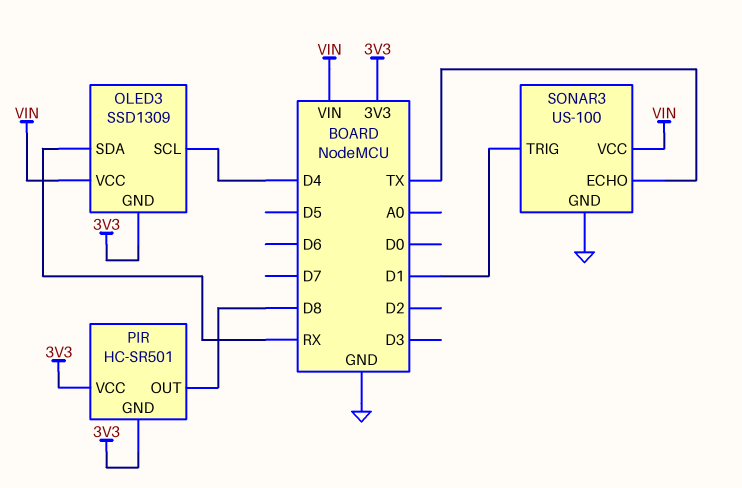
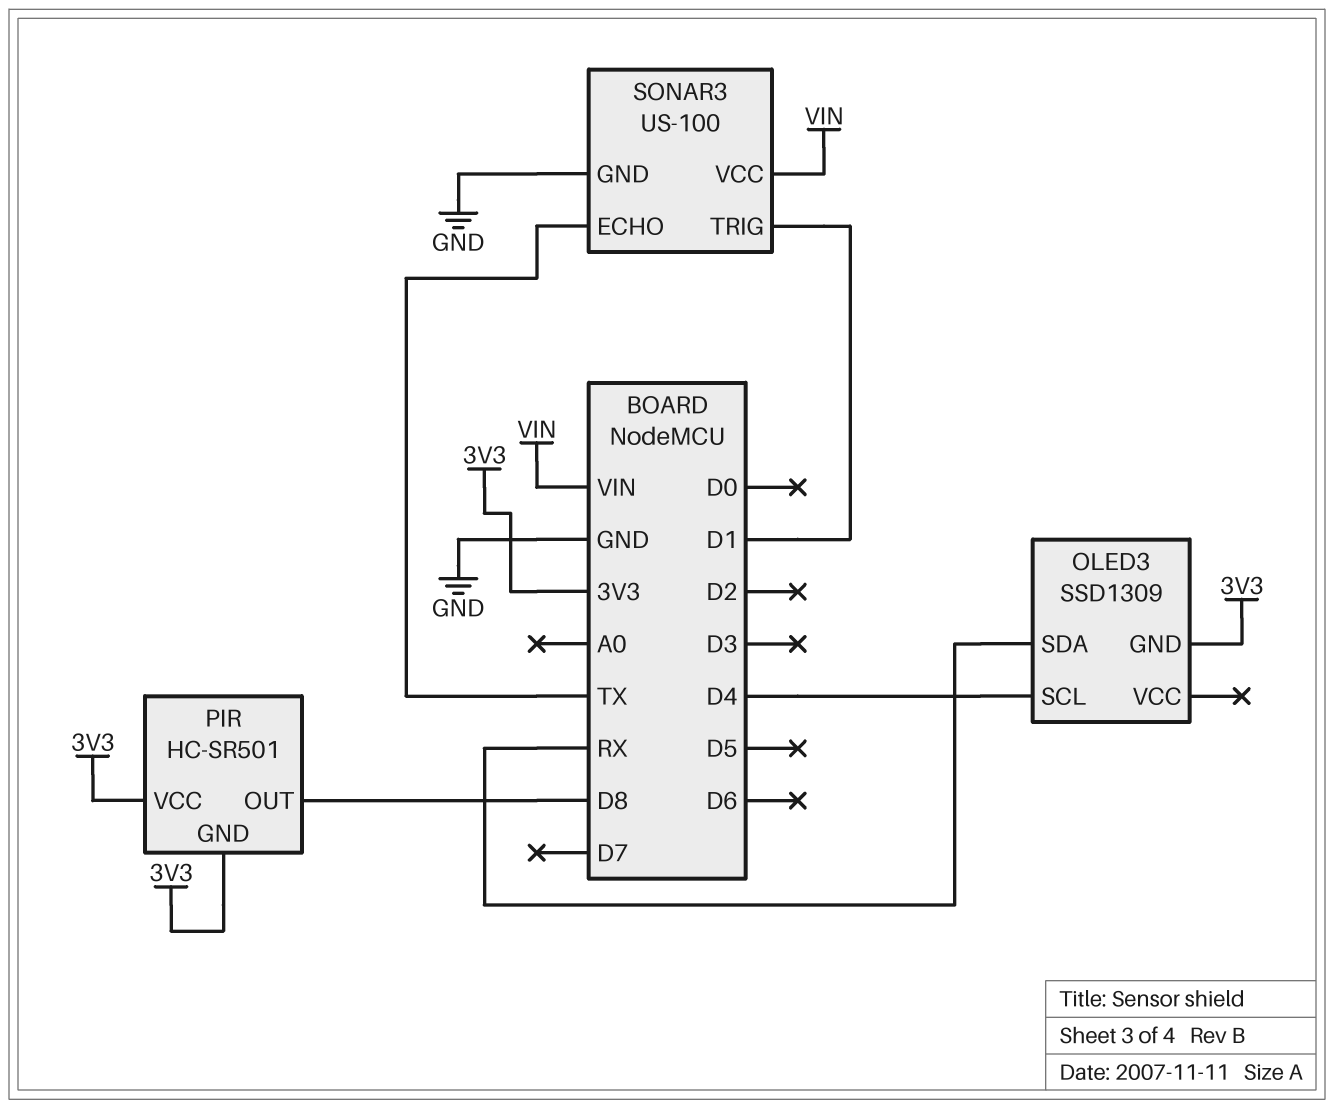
OLED3 pin VCC: VIN -> none

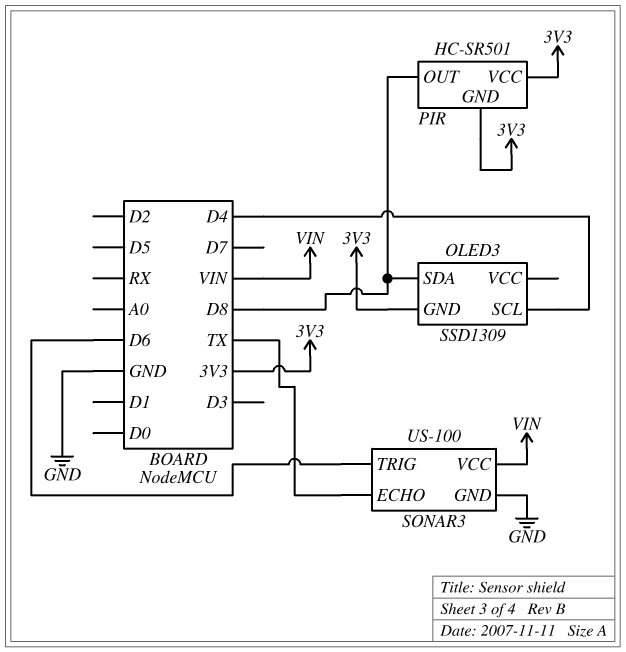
OLED3 pin SDA: RX -> D8
SONAR3 pin TRIG: D1 -> D6

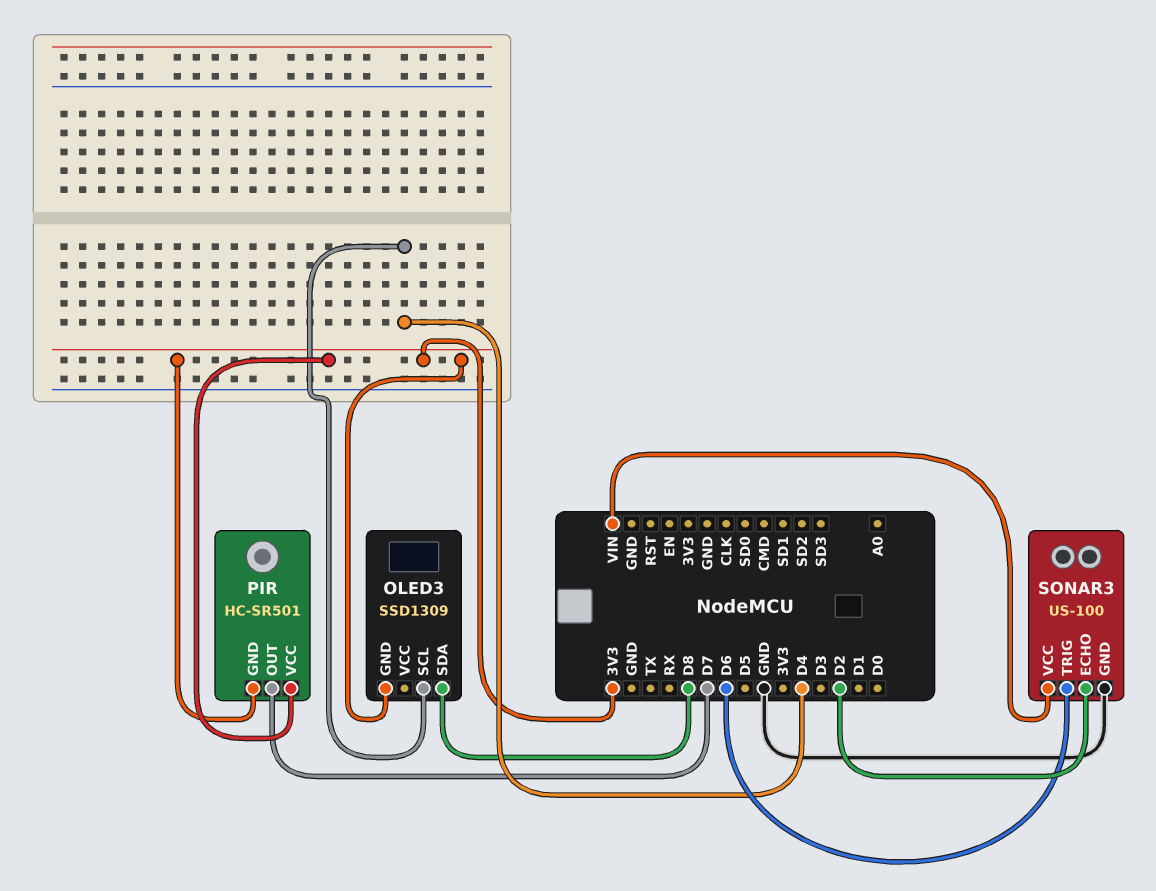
PIR pin OUT: D8 -> D7
SONAR3 pin ECHO: TX -> D2

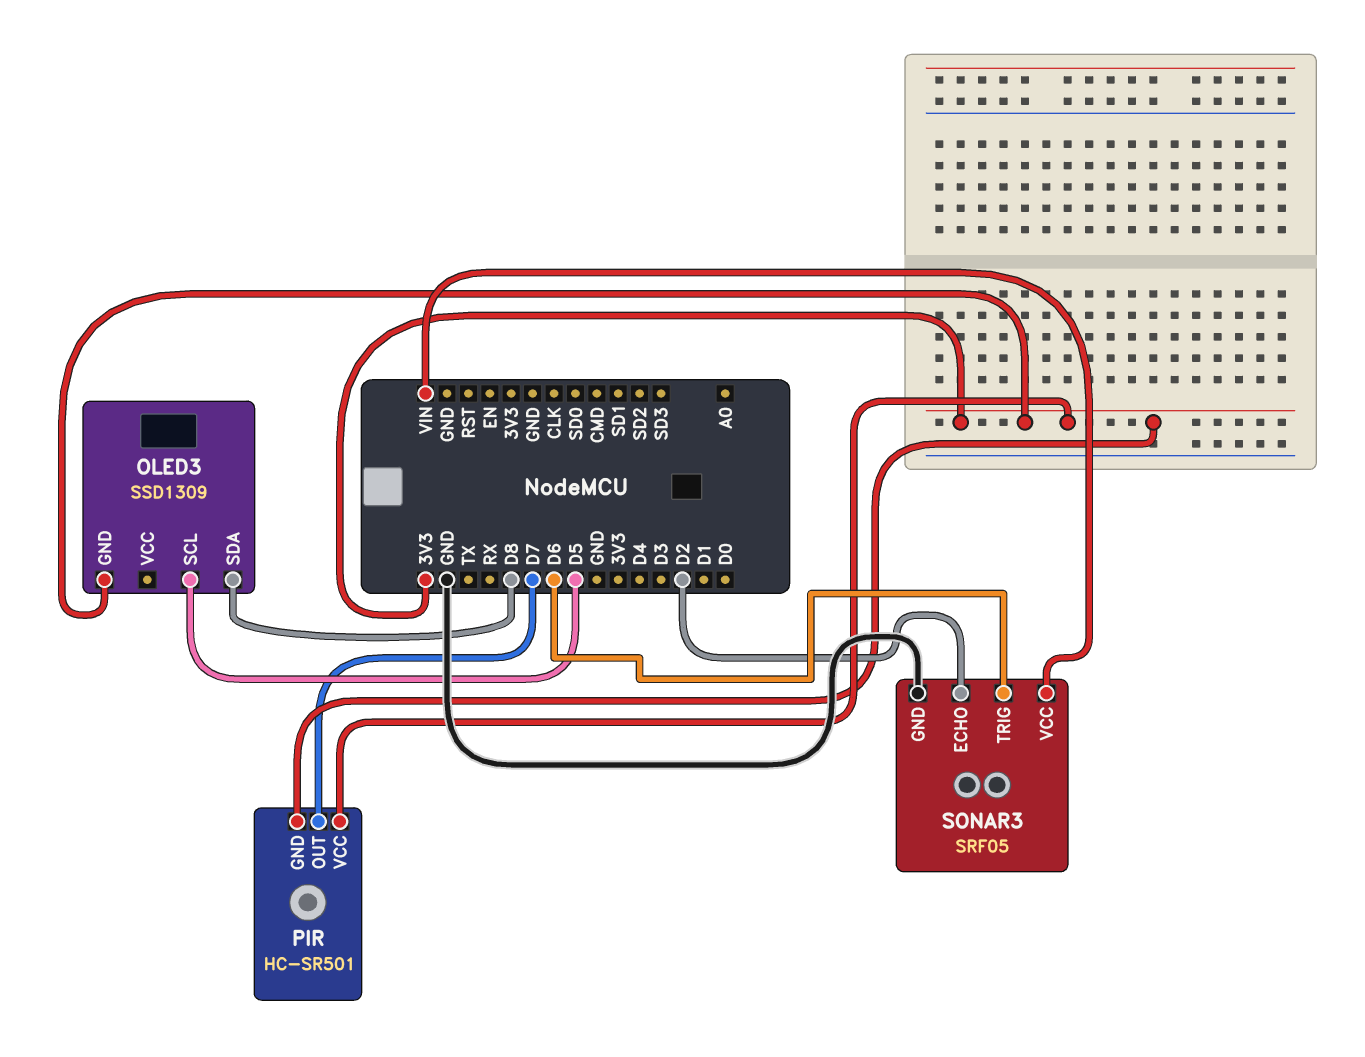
OLED3 pin SCL: D4 -> D5
SONAR3: US-100 -> SRF05

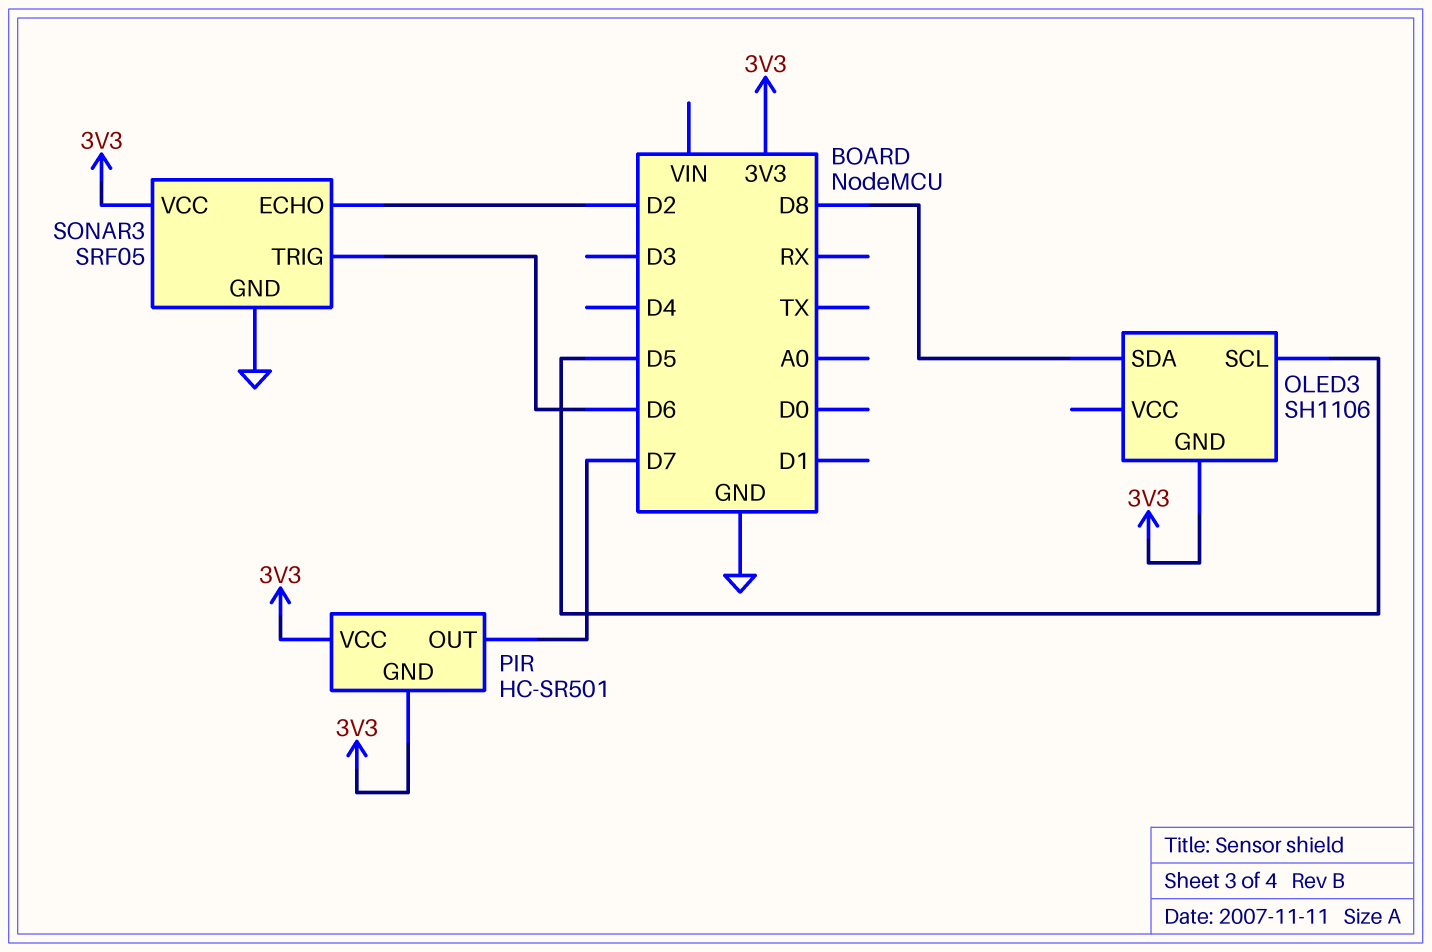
OLED3: SSD1309 -> SH1106
SONAR3 pin VCC: VIN -> 3V3

